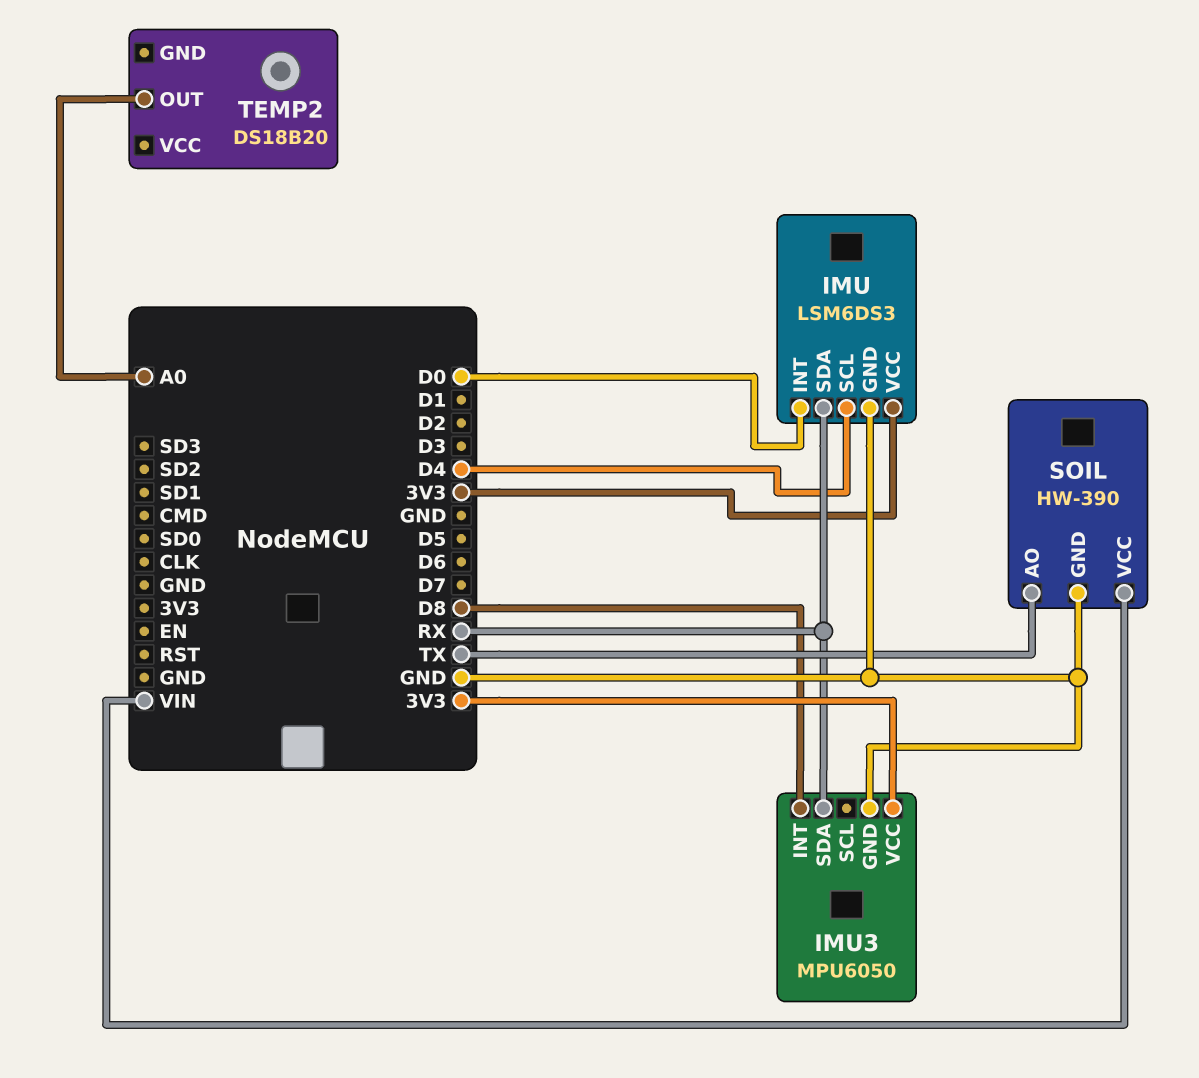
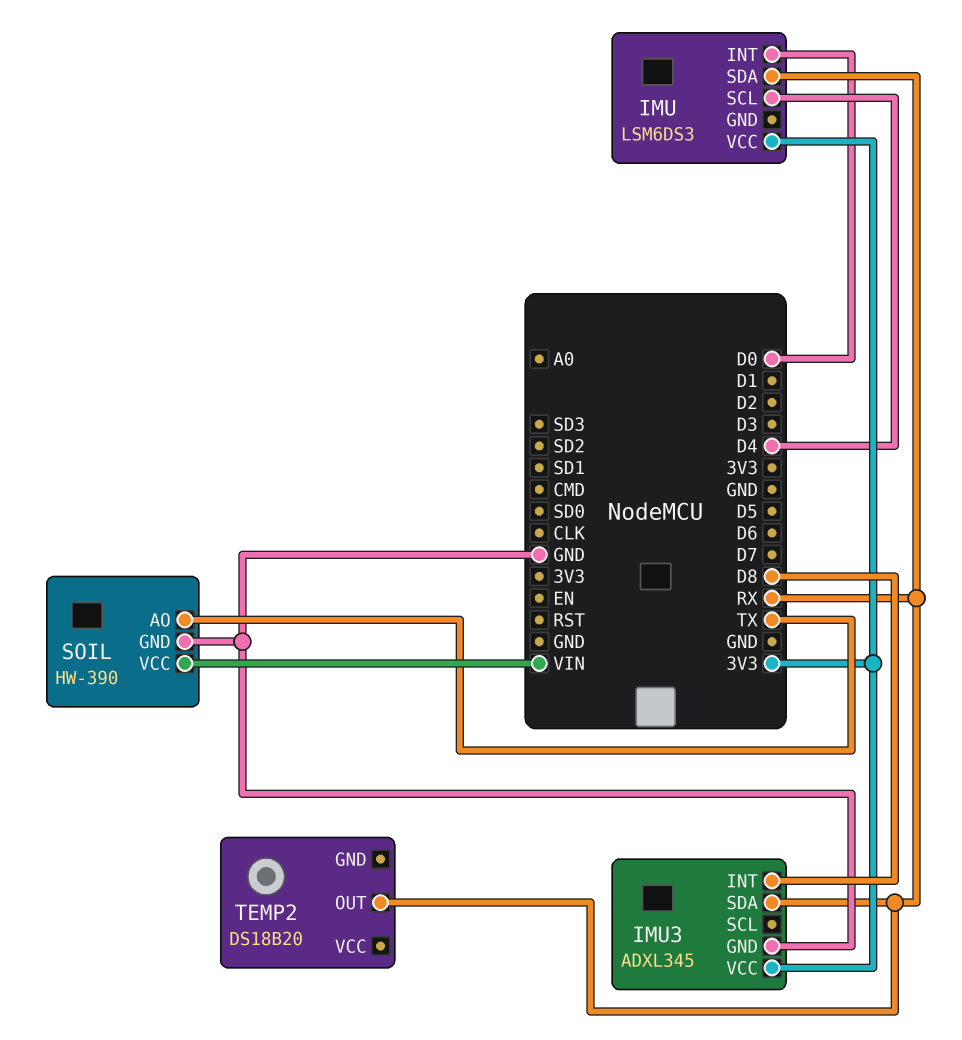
IMU pin GND: GND -> none
IMU3: MPU6050 -> ADXL345
TEMP2 pin OUT: A0 -> RX

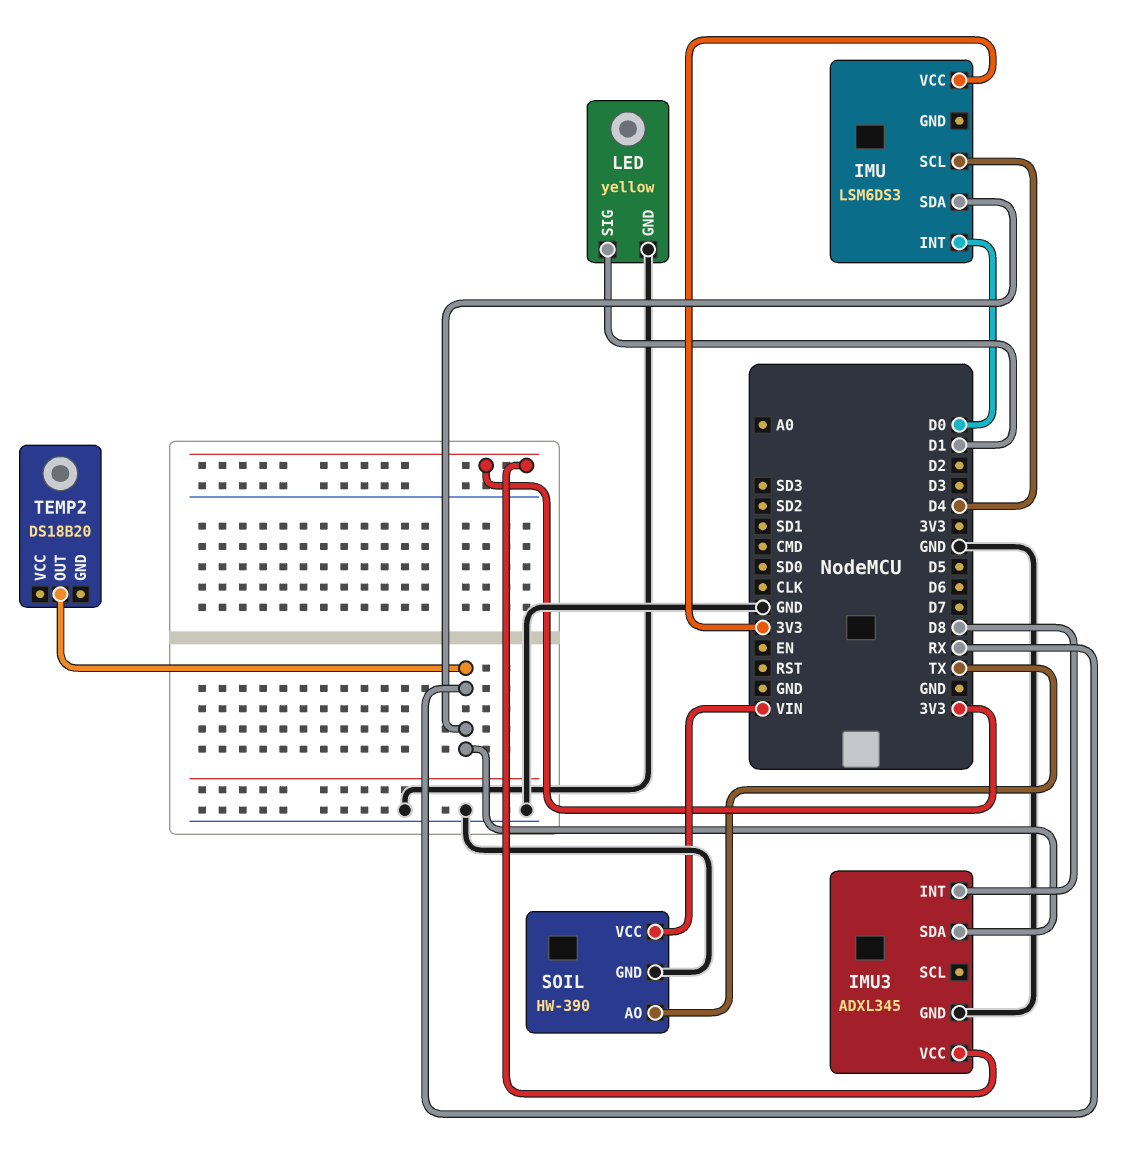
LED: none -> yellow
LED pin GND: none -> GND
LED pin SIG: none -> D1

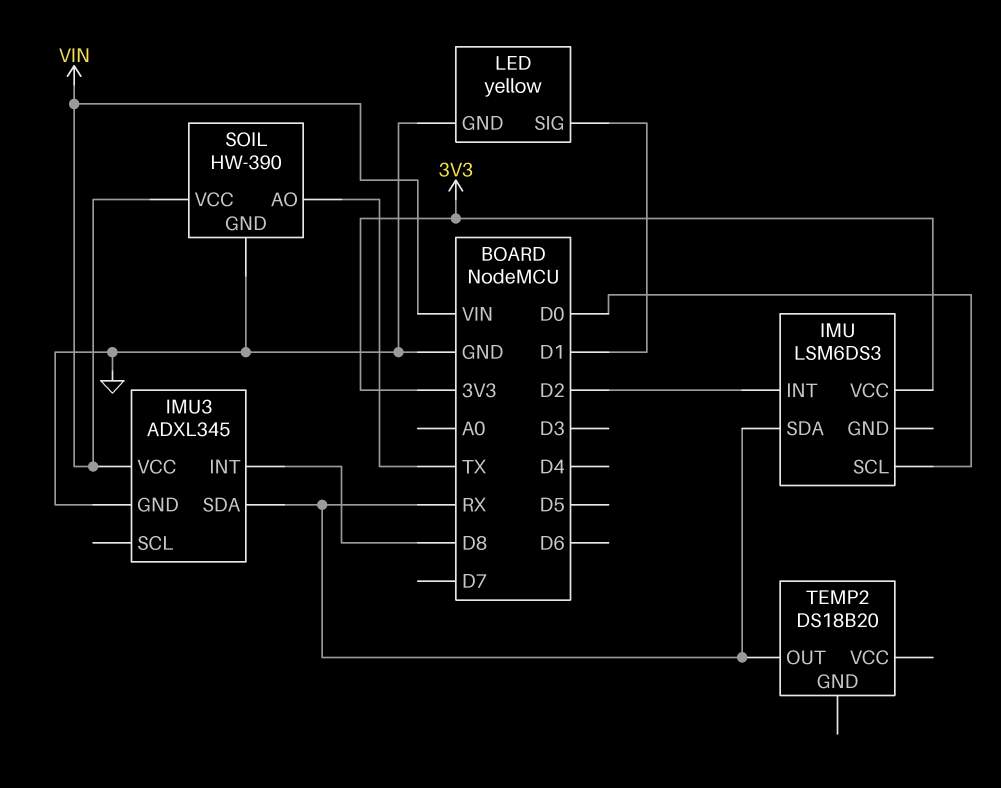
IMU pin INT: D0 -> D2
IMU pin SCL: D4 -> D0
IMU3 pin VCC: 3V3 -> VIN

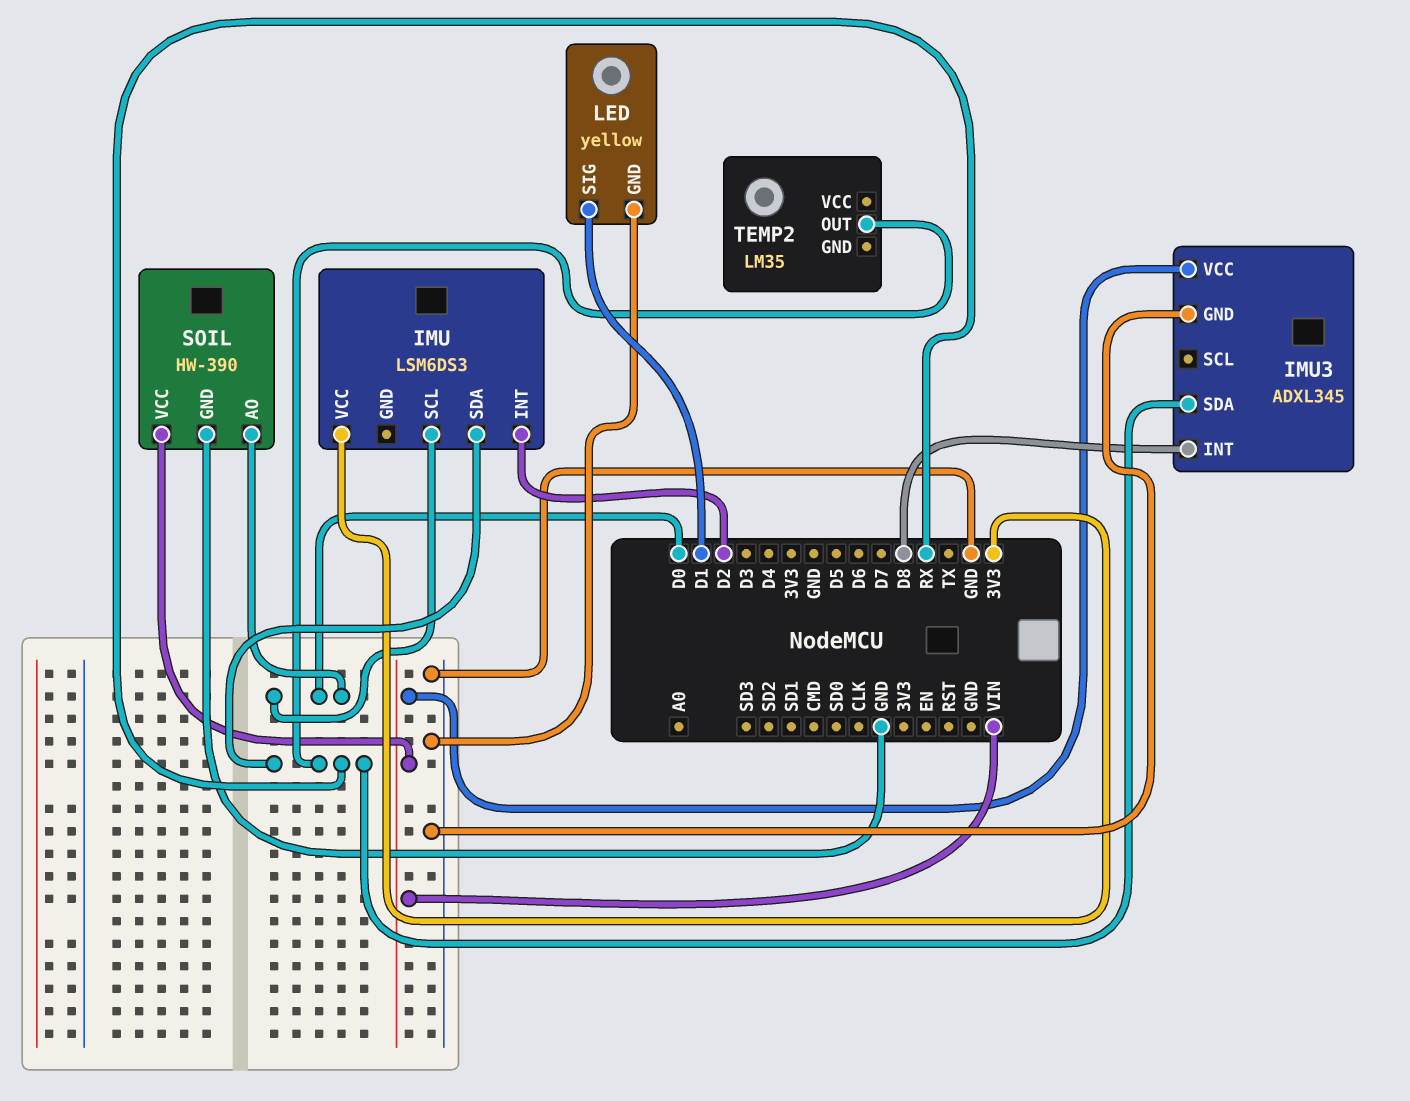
SOIL pin AO: TX -> D0
TEMP2: DS18B20 -> LM35

